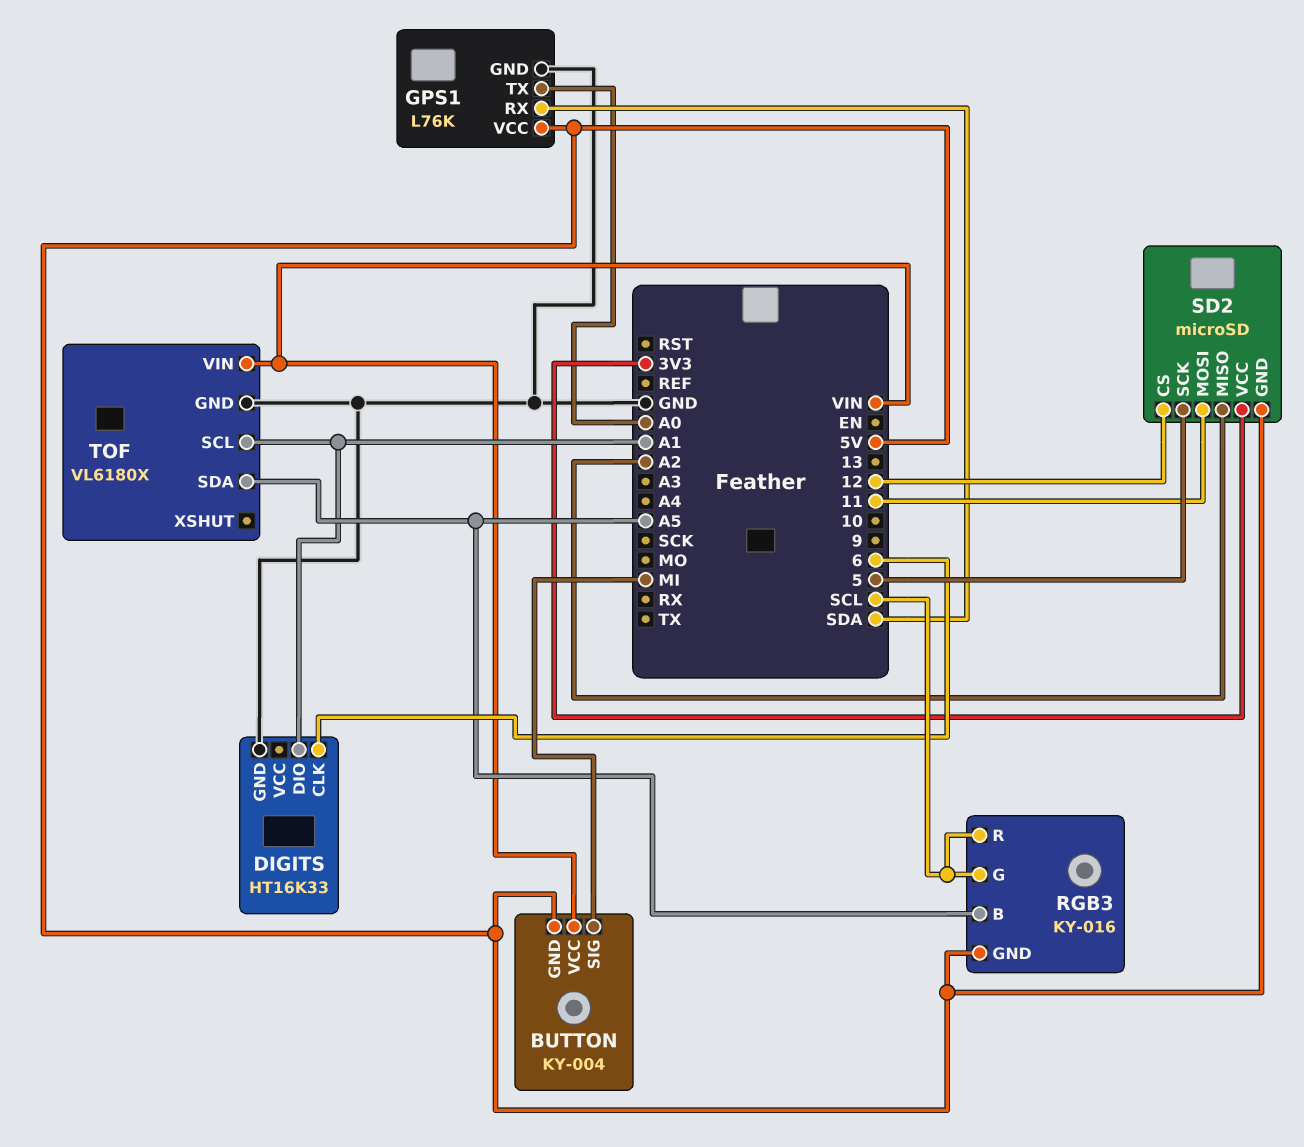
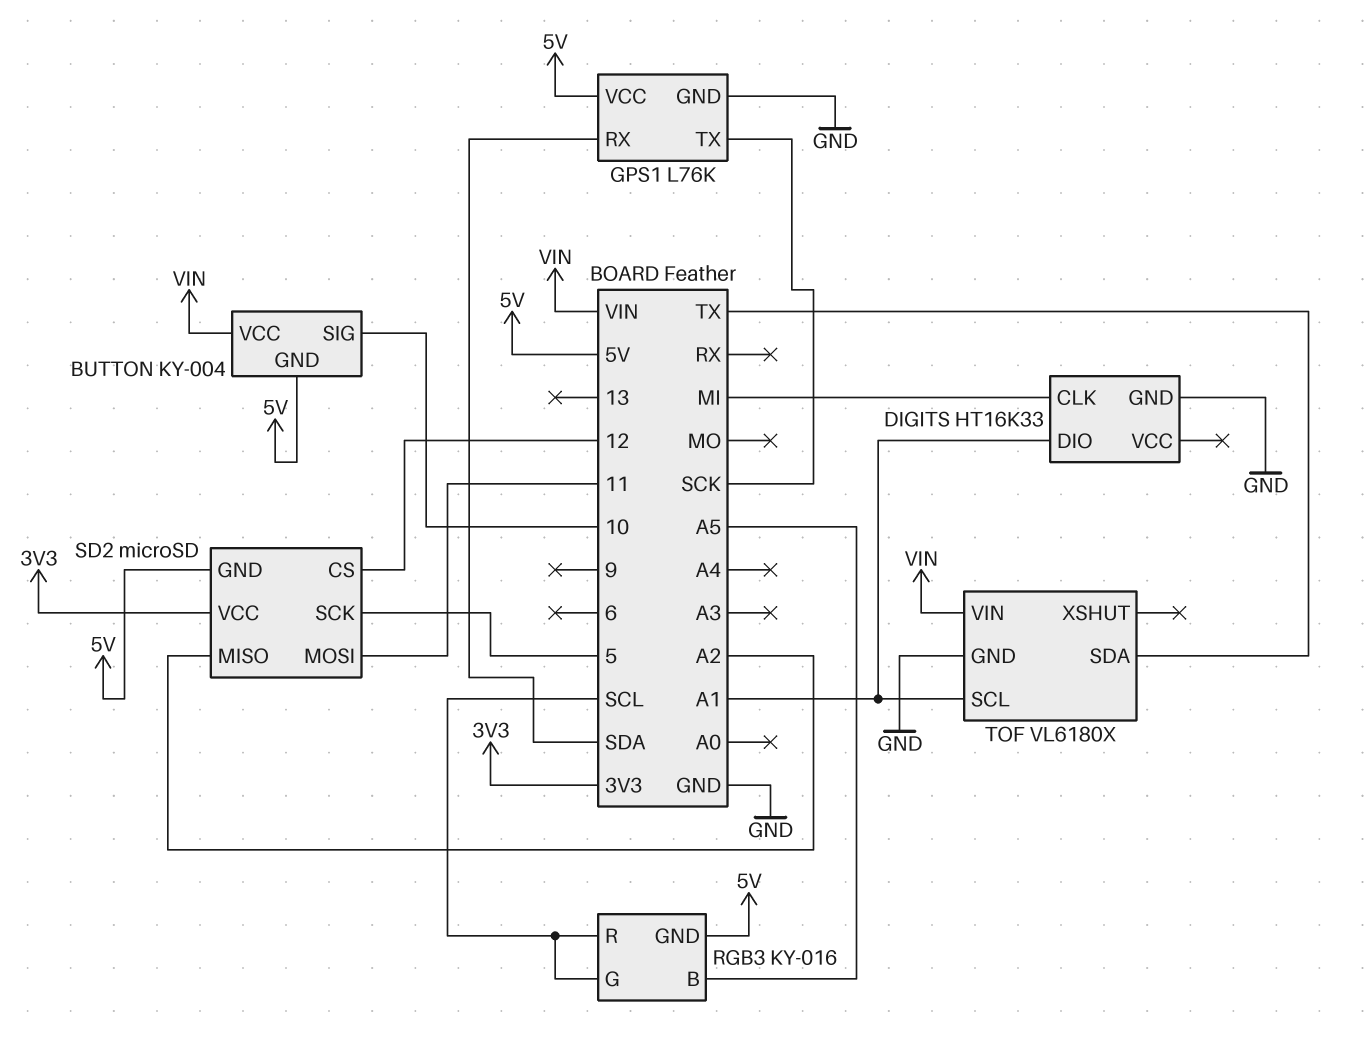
BUTTON pin SIG: MI -> 10
DIGITS pin CLK: 6 -> MI
GPS1 pin TX: A0 -> SCK
TOF pin SDA: A5 -> TX

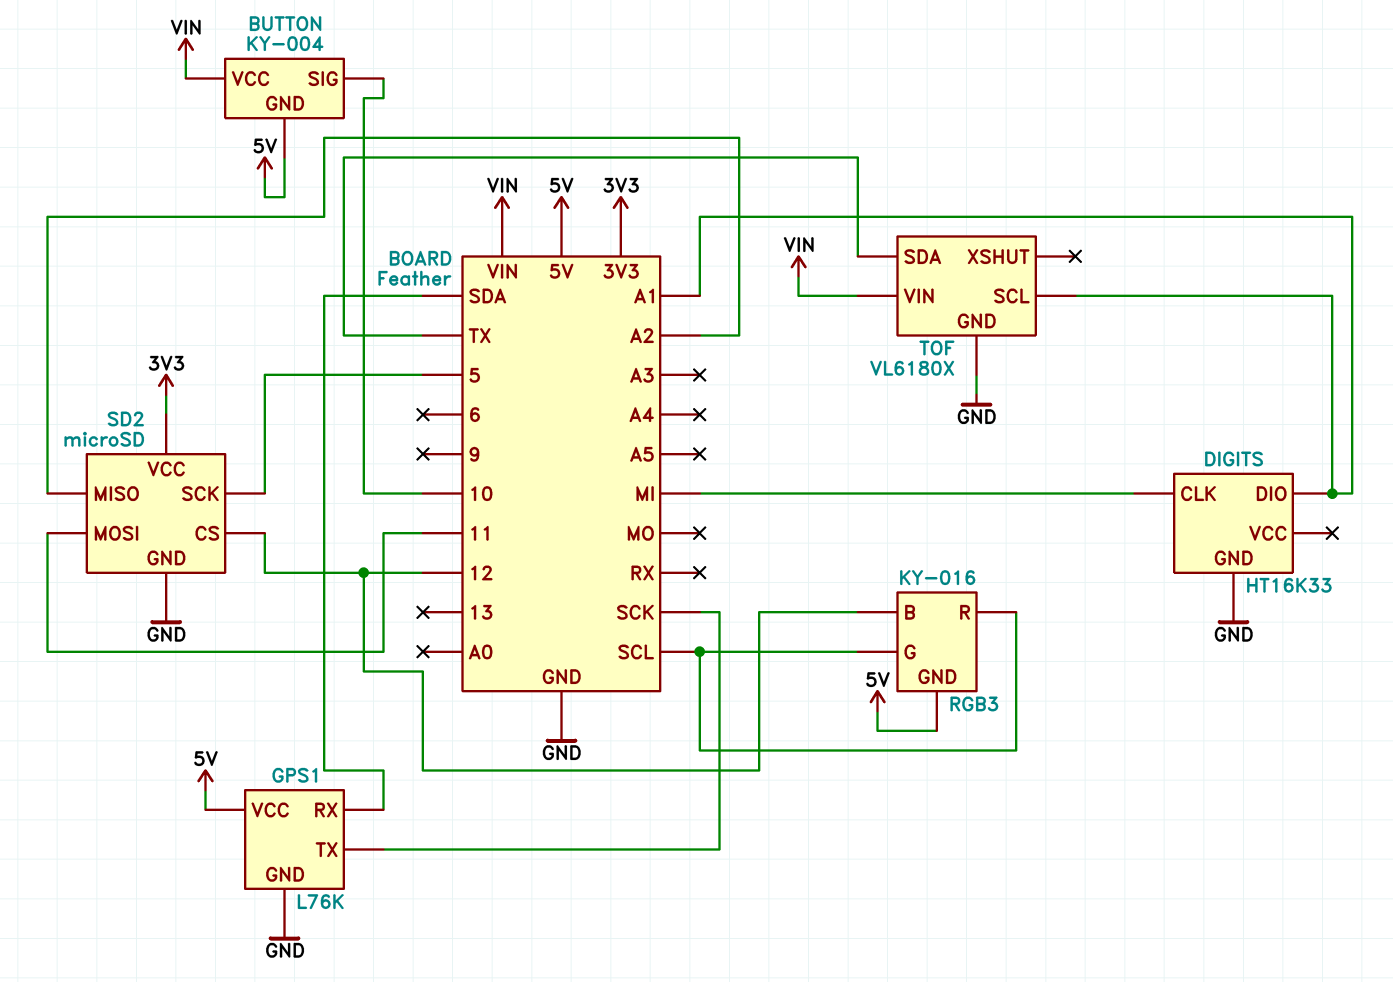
RGB3 pin B: A5 -> 12
SD2 pin GND: 5V -> GND

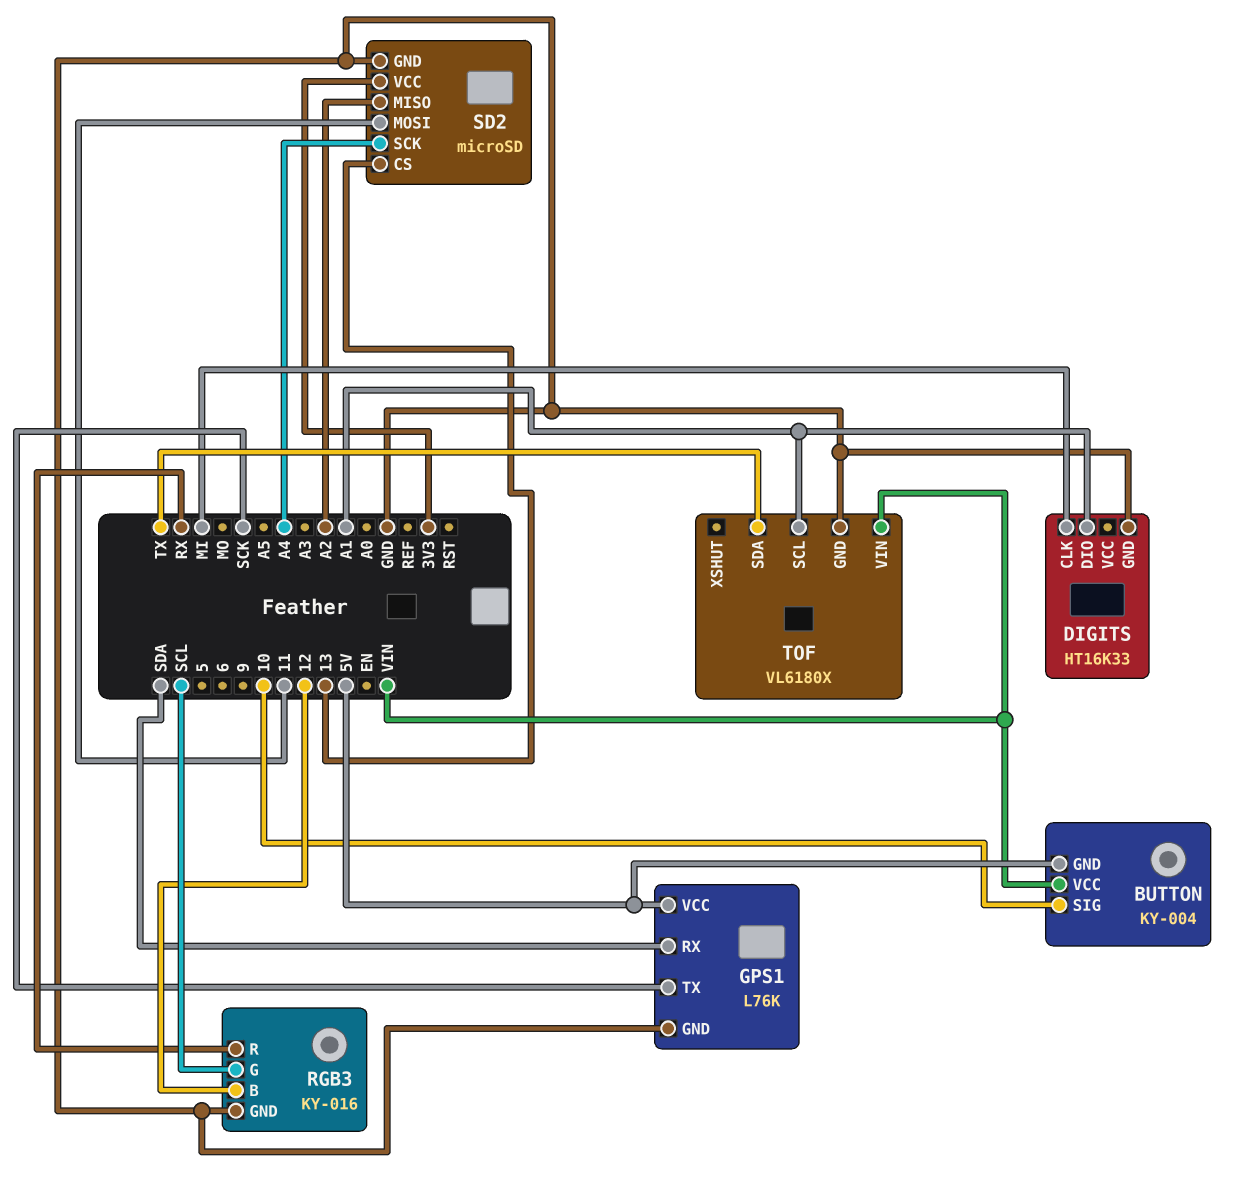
RGB3 pin GND: 5V -> GND
RGB3 pin R: SCL -> RX
SD2 pin CS: 12 -> 13
SD2 pin SCK: 5 -> A4

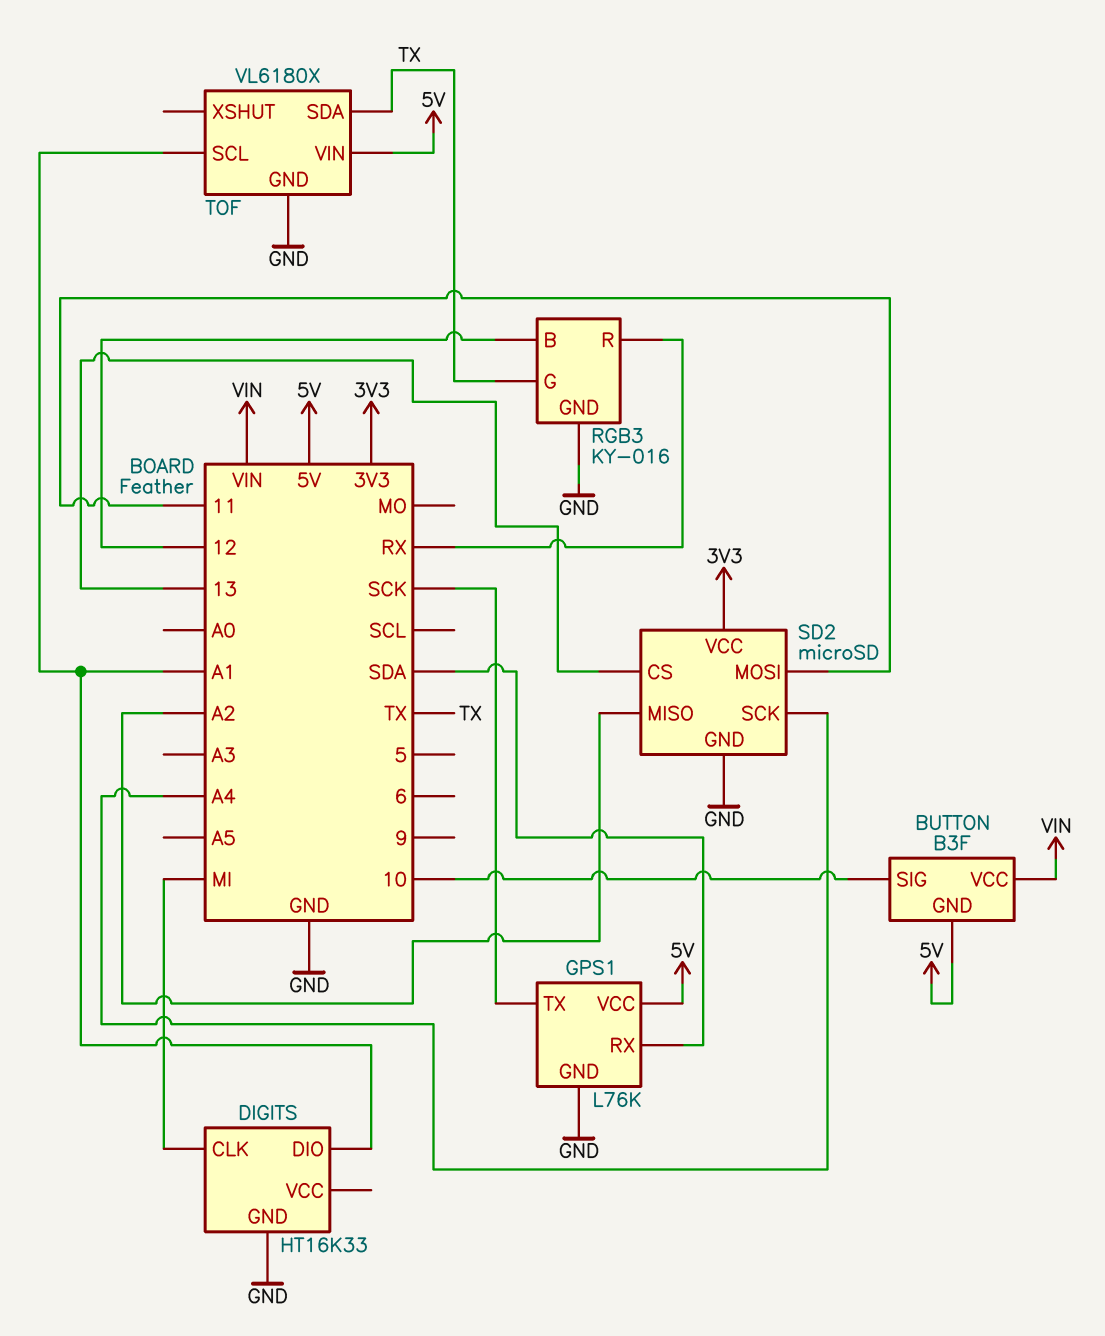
BUTTON: KY-004 -> B3F
RGB3 pin G: SCL -> TX
TOF pin VIN: VIN -> 5V

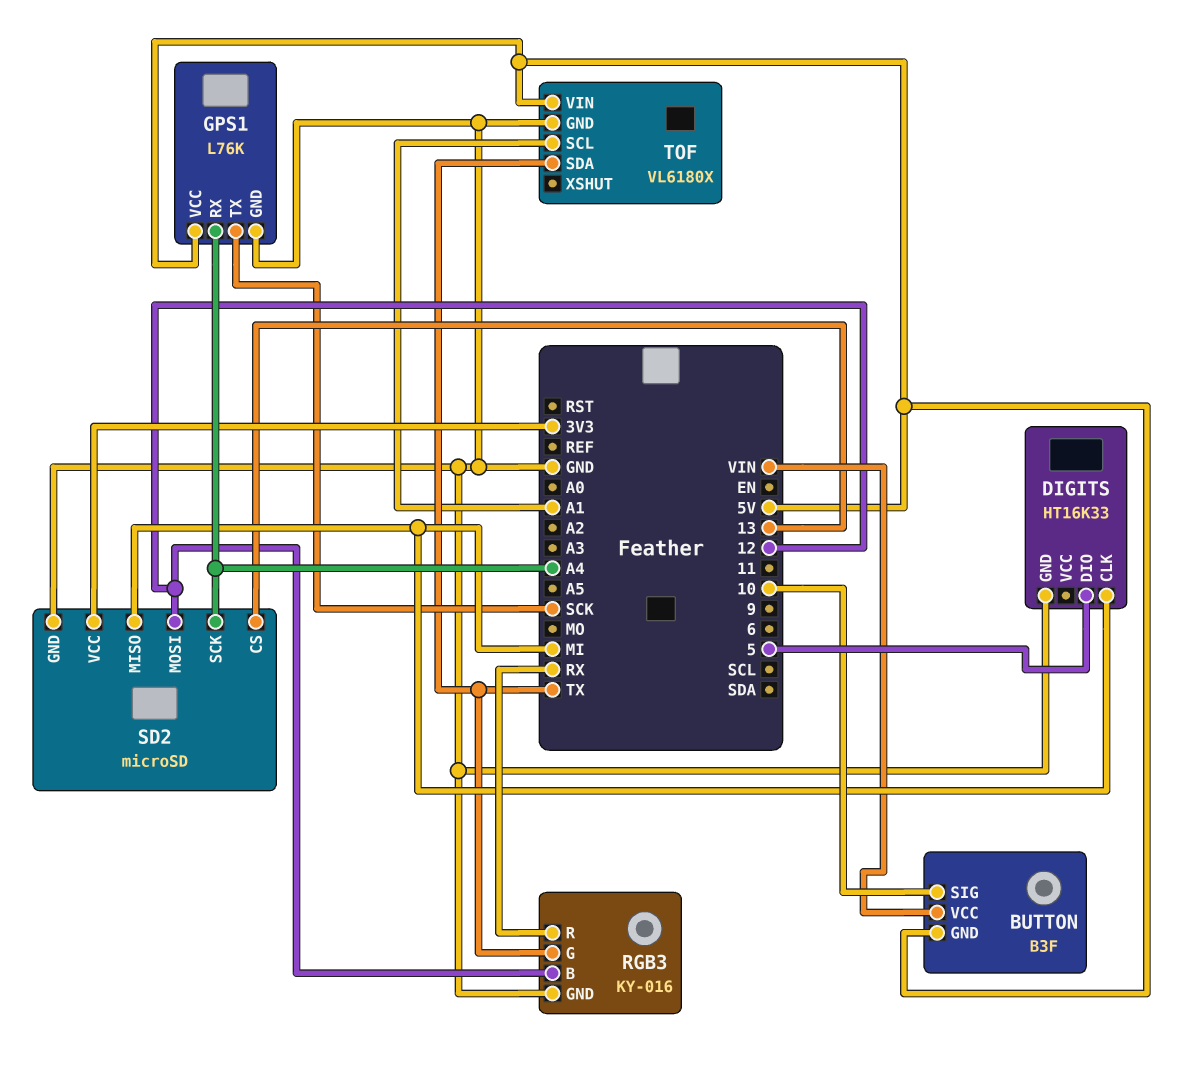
DIGITS pin DIO: A1 -> 5
GPS1 pin RX: SDA -> A4
SD2 pin MISO: A2 -> MI
SD2 pin MOSI: 11 -> 12

